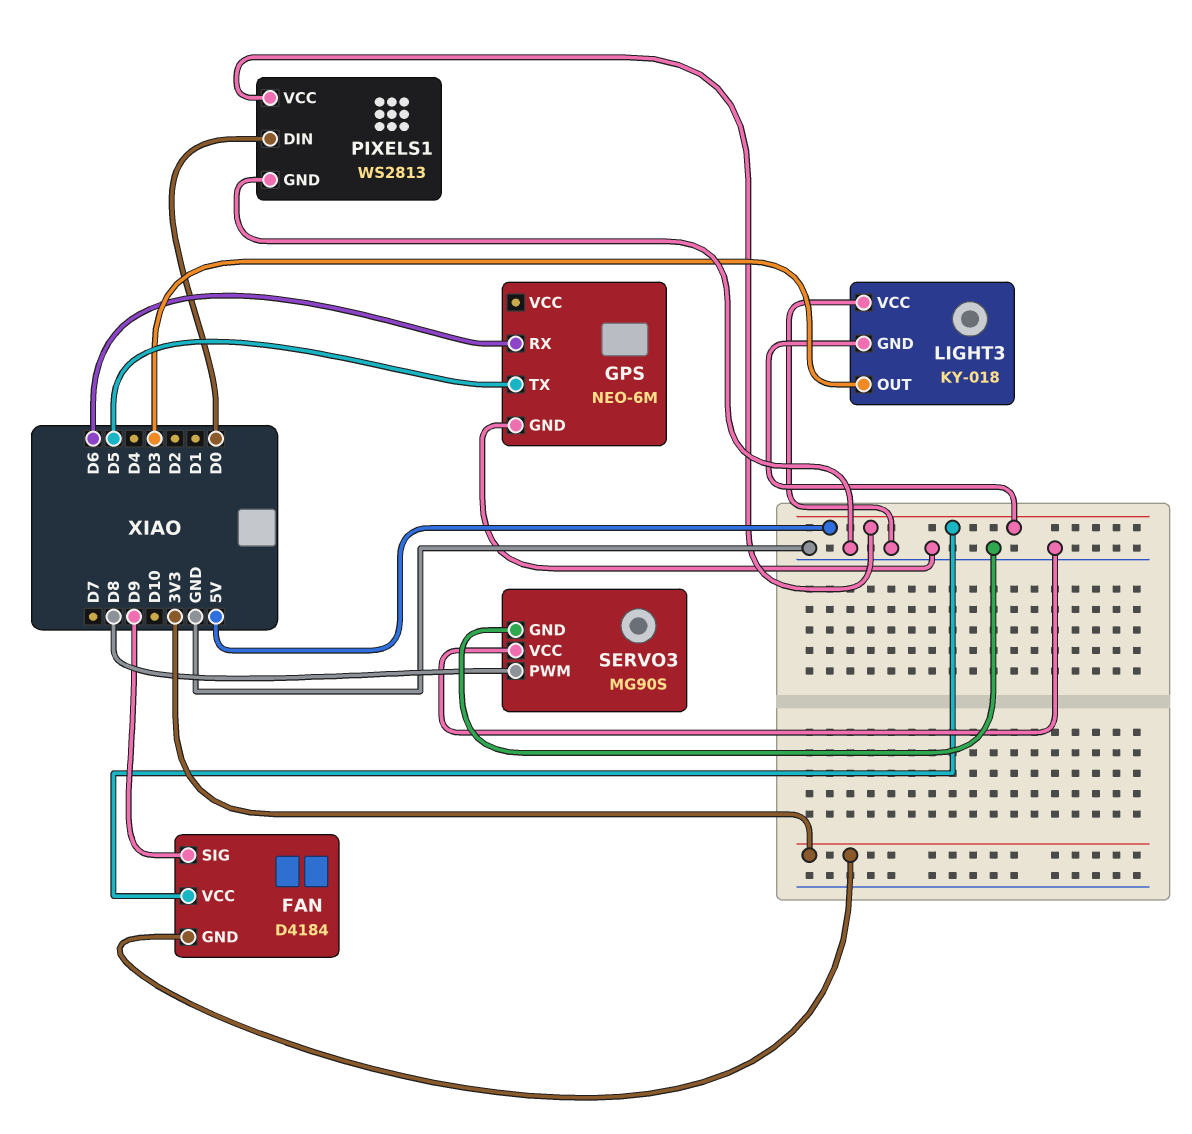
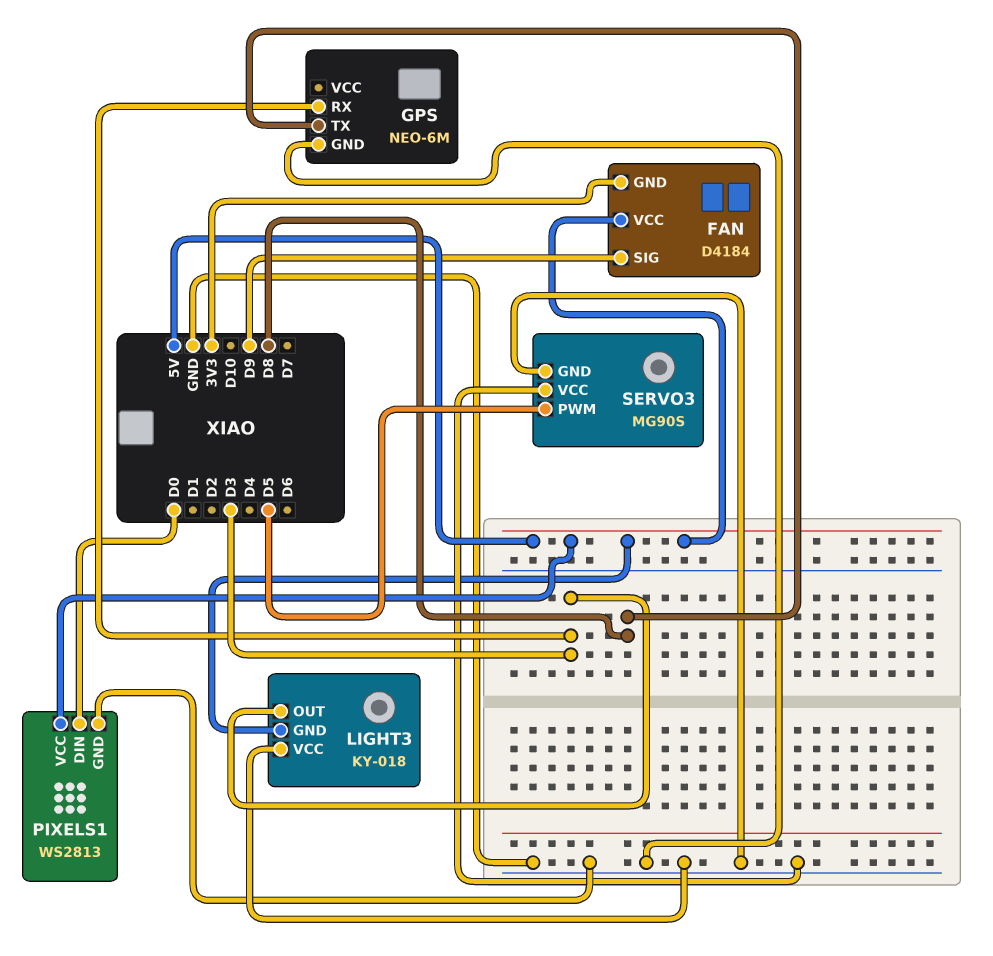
GPS pin RX: D6 -> D3
GPS pin TX: D5 -> D8
SERVO3 pin PWM: D8 -> D5

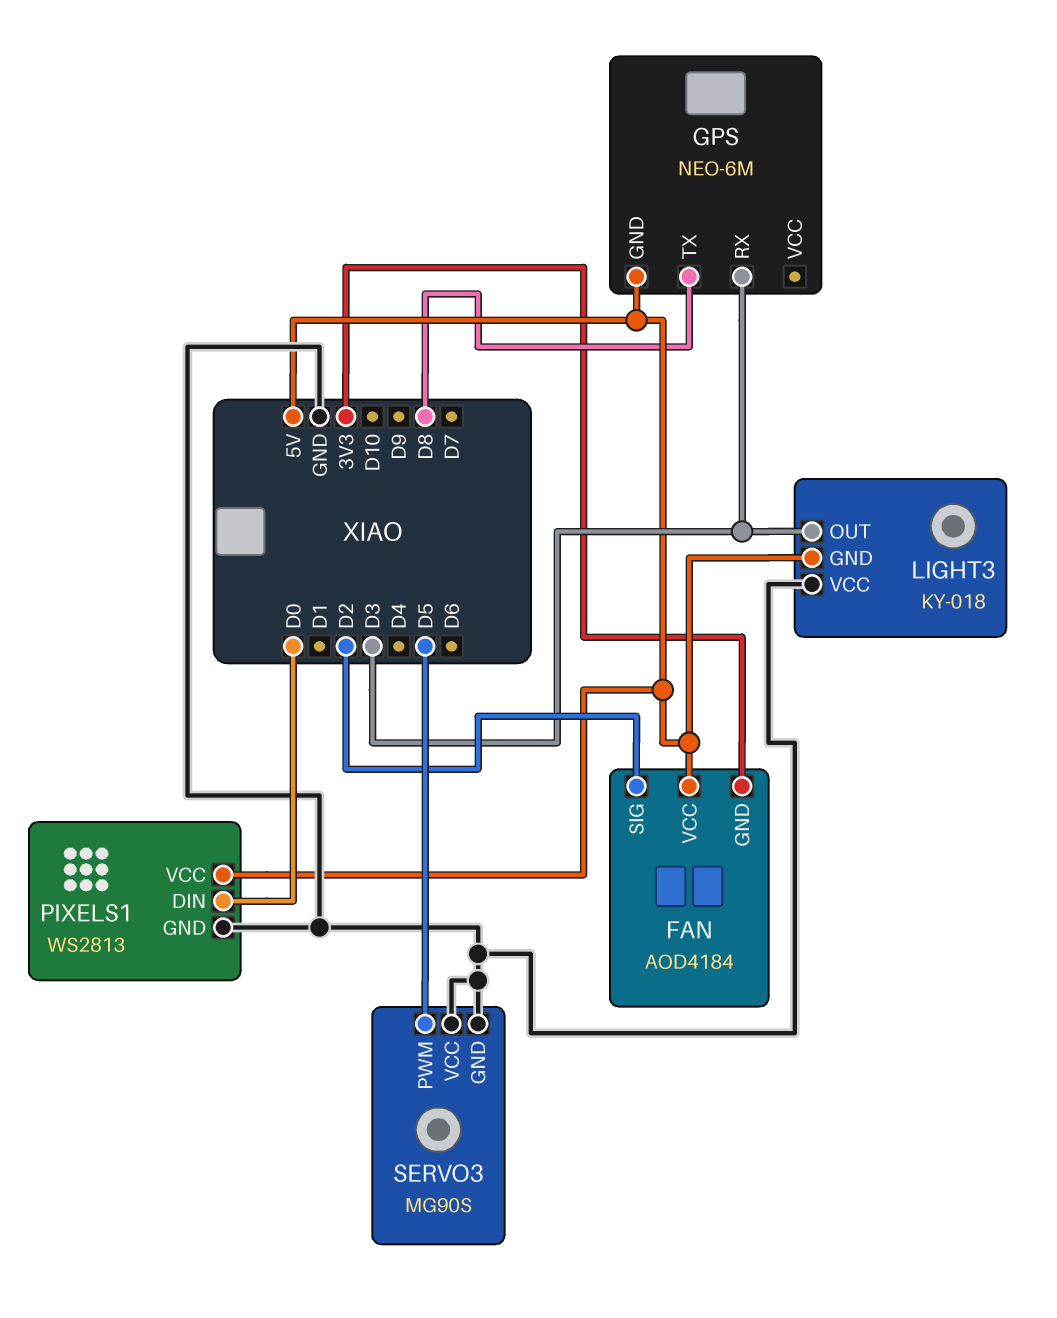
FAN: D4184 -> AOD4184
FAN pin SIG: D9 -> D2
GPS pin GND: GND -> 5V

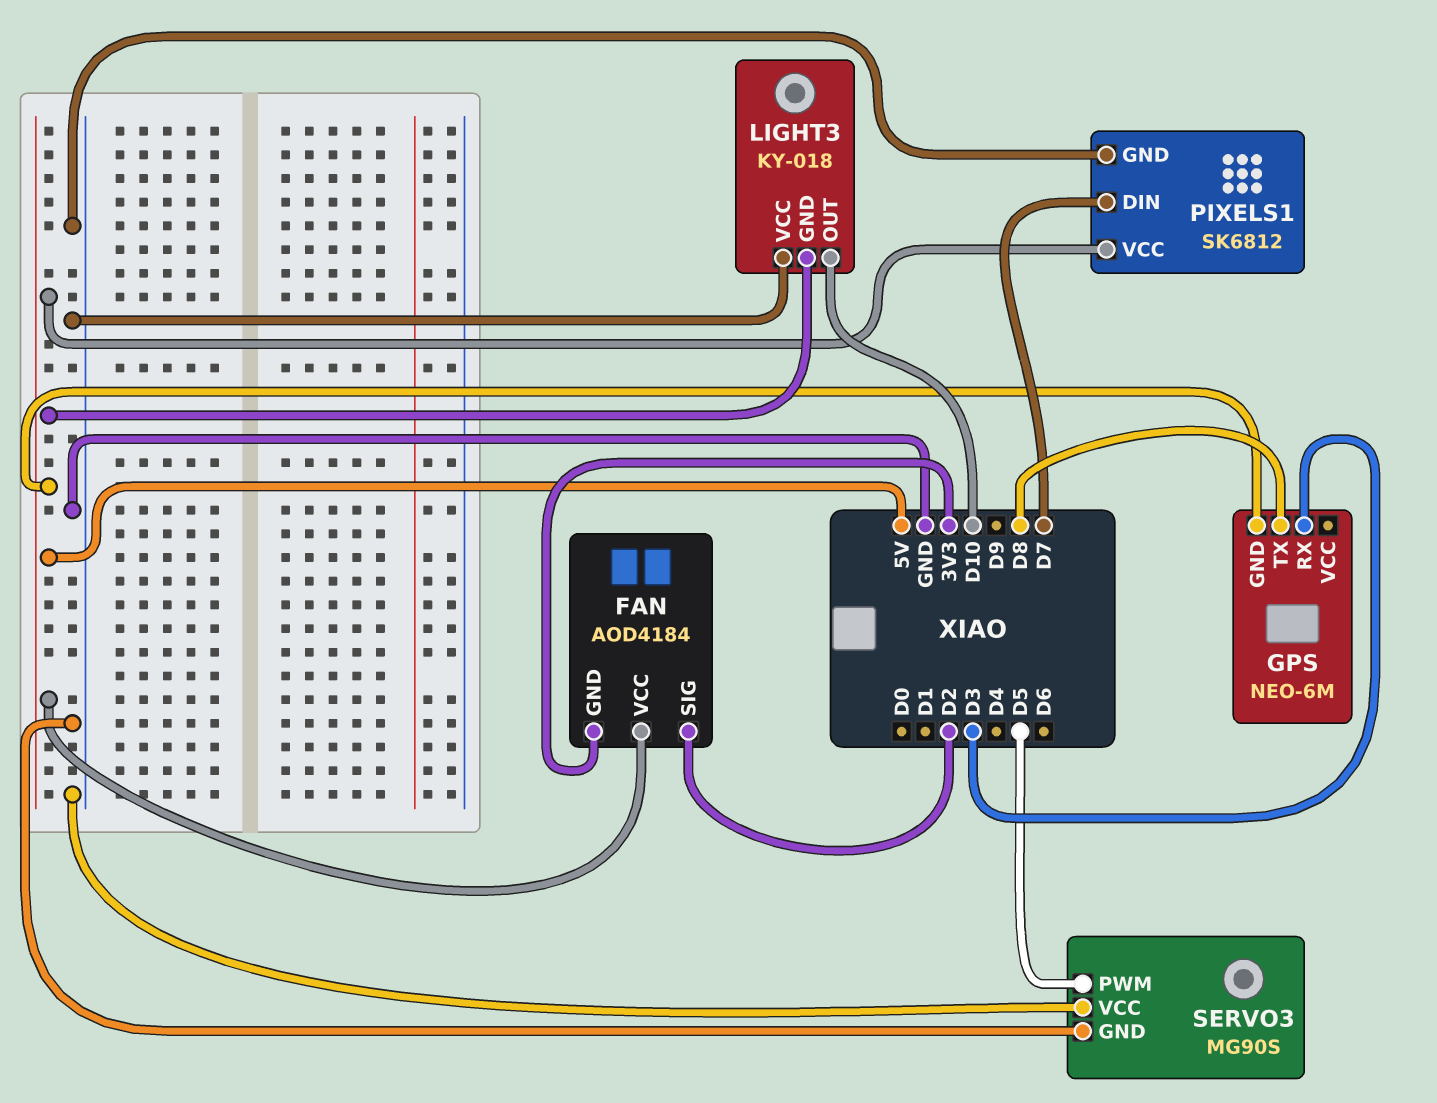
LIGHT3 pin OUT: D3 -> D10
PIXELS1: WS2813 -> SK6812
PIXELS1 pin DIN: D0 -> D7

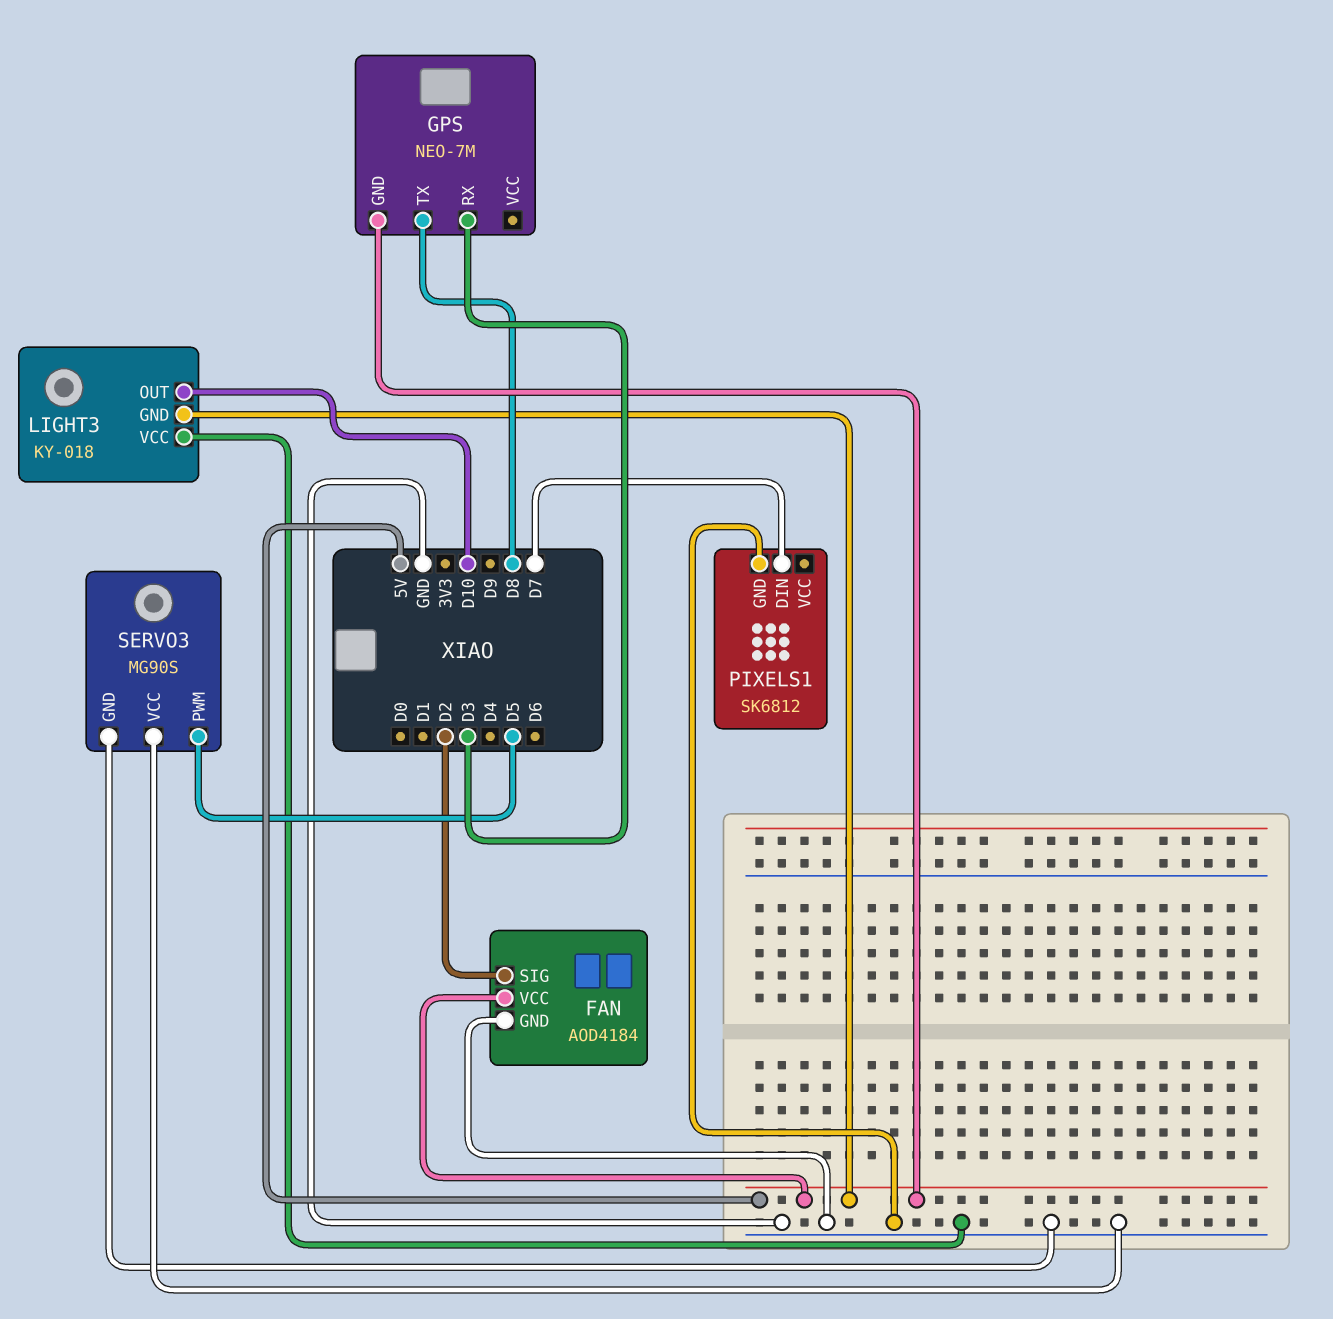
FAN pin GND: 3V3 -> GND
GPS: NEO-6M -> NEO-7M
PIXELS1 pin VCC: 5V -> none

